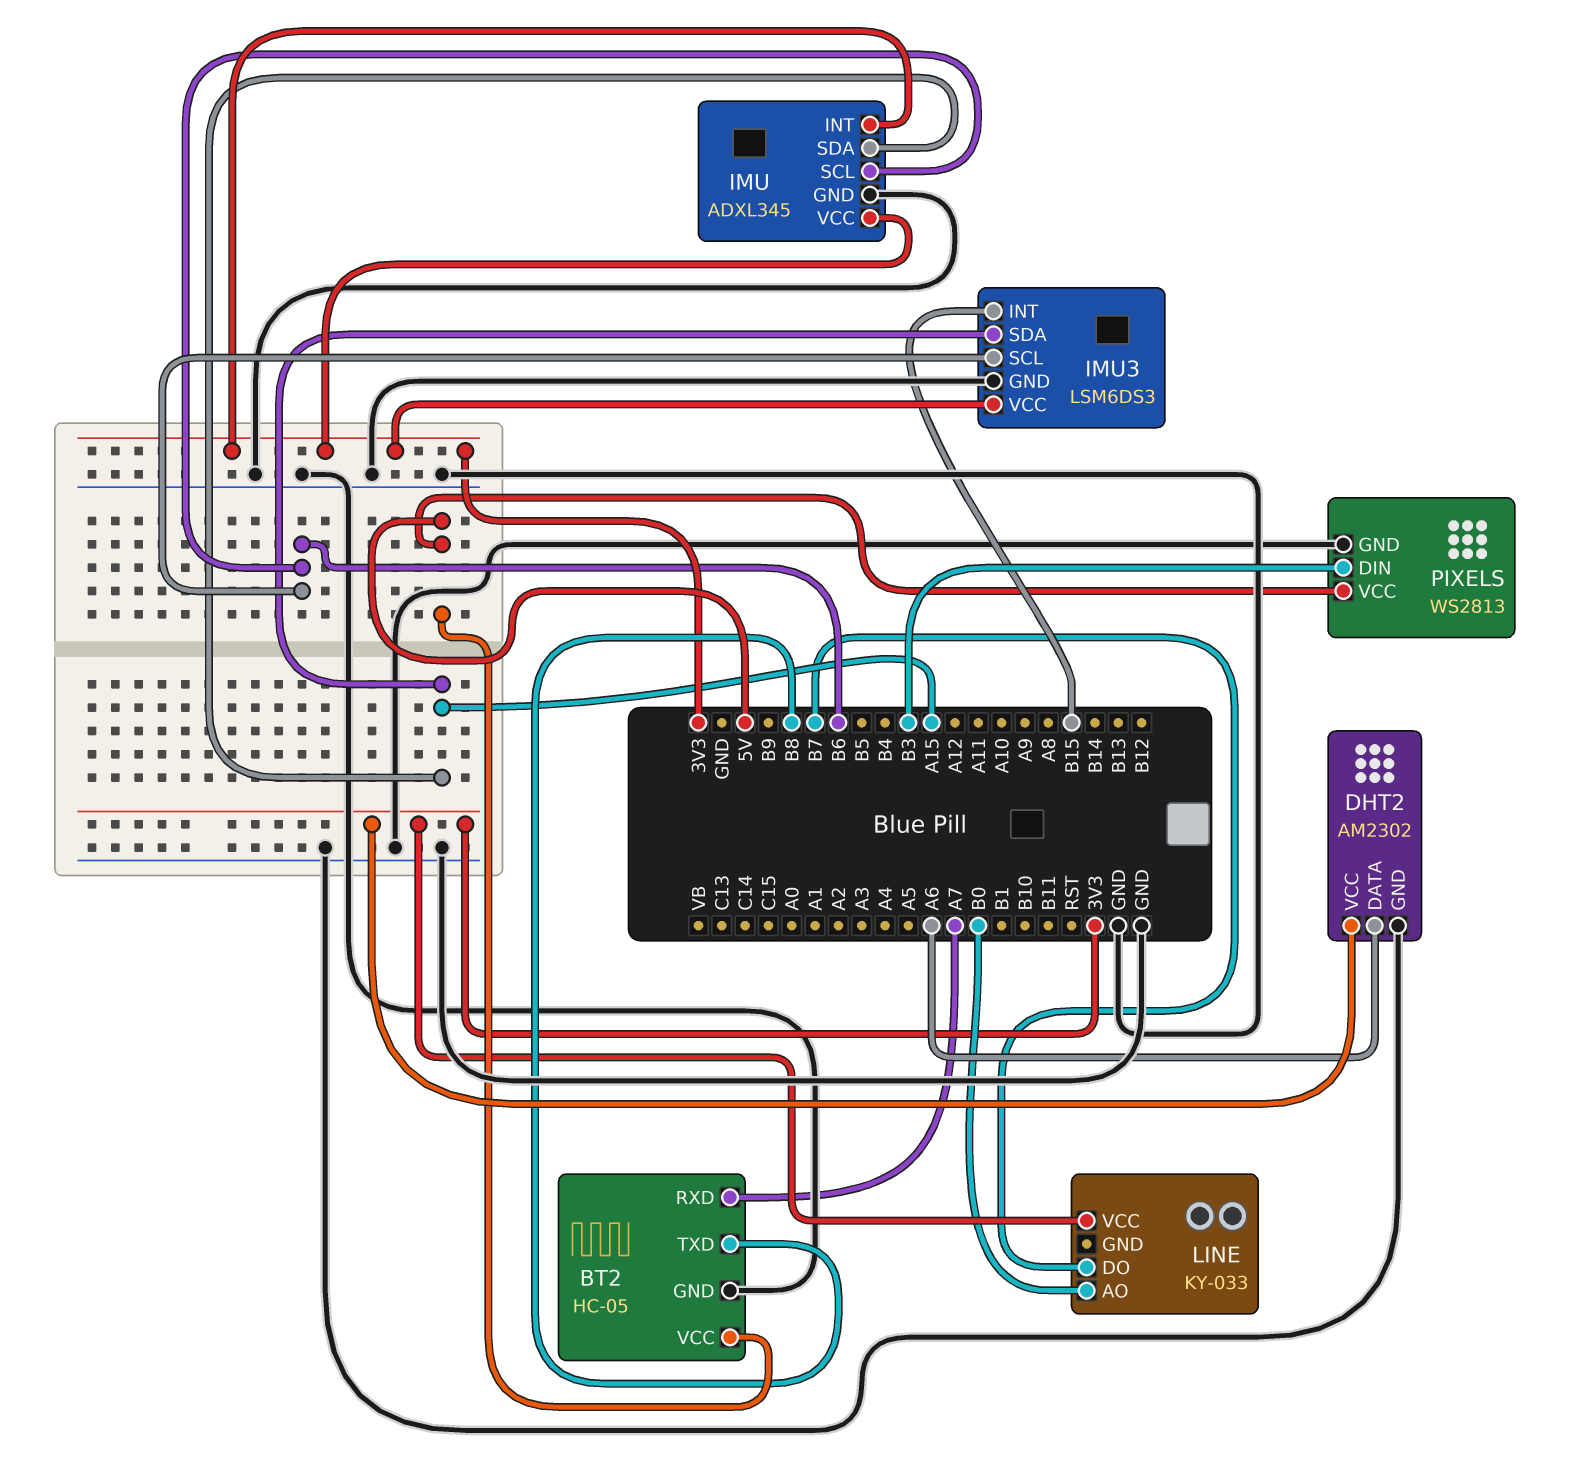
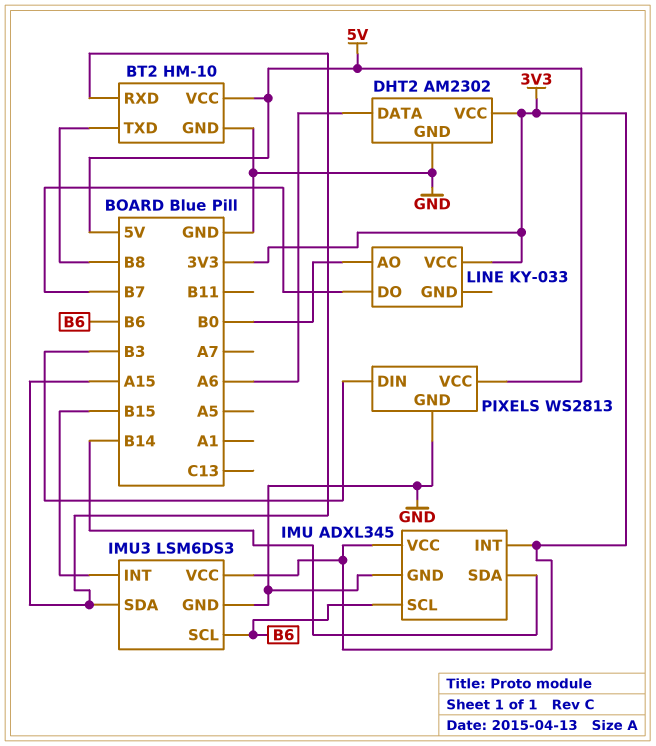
BT2: HC-05 -> HM-10
BT2 pin RXD: A7 -> A15
IMU pin SDA: A15 -> B14

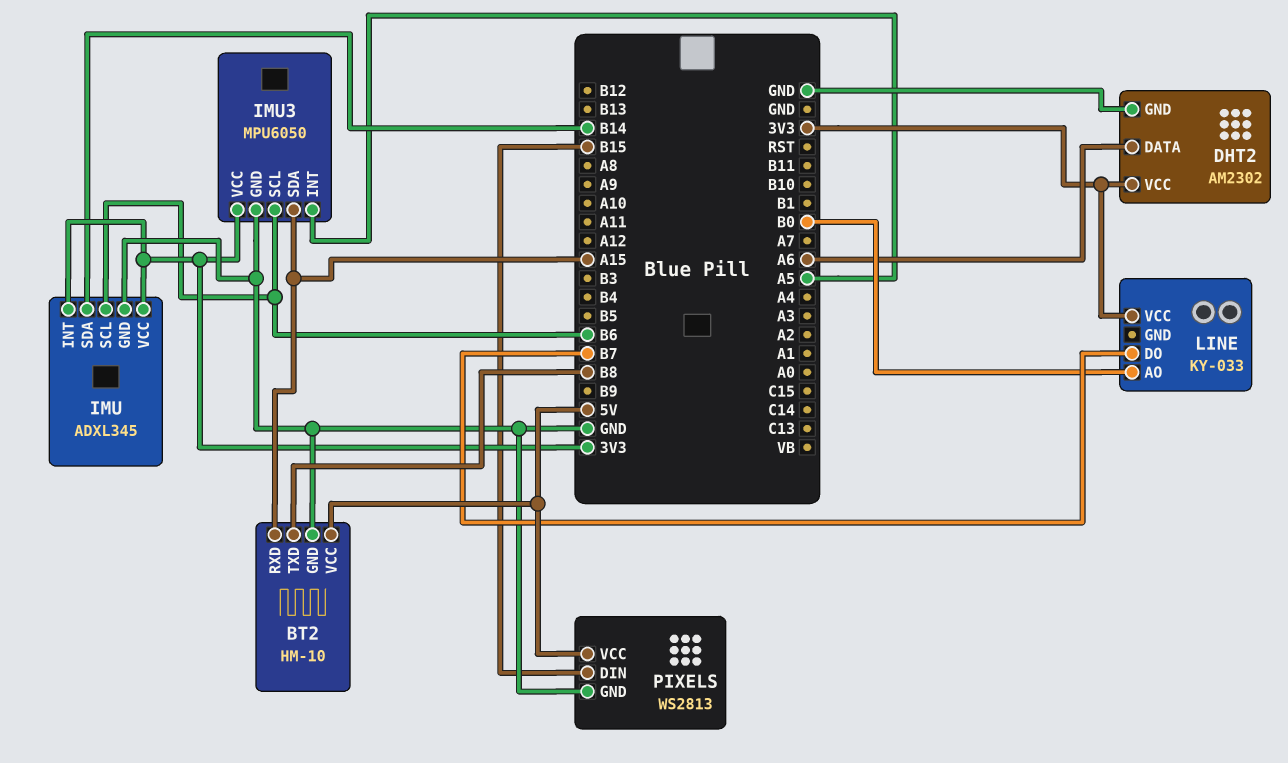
IMU3: LSM6DS3 -> MPU6050
IMU3 pin INT: B15 -> A5
PIXELS pin DIN: B3 -> B15

